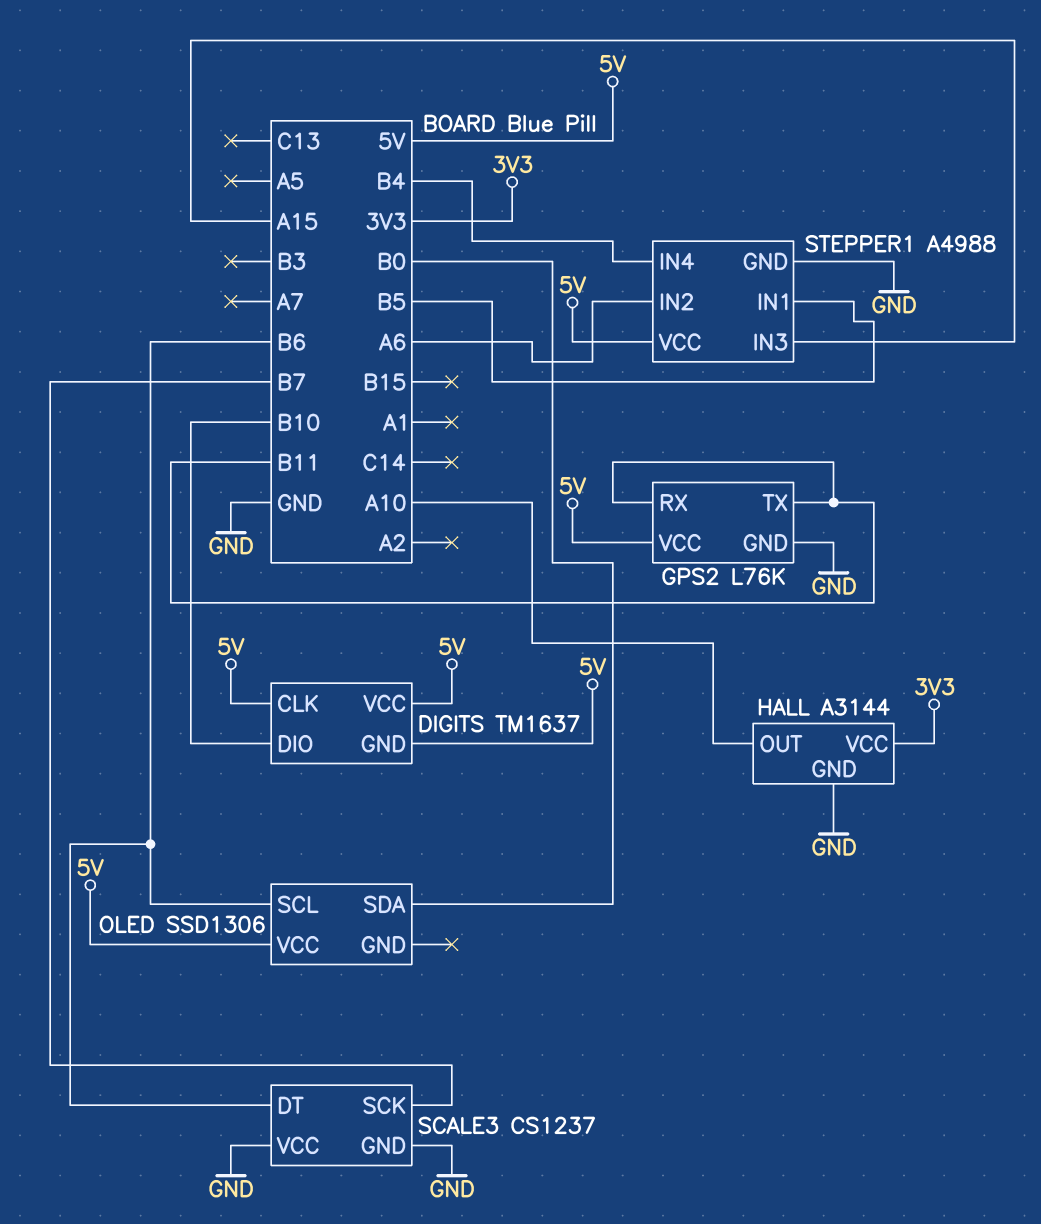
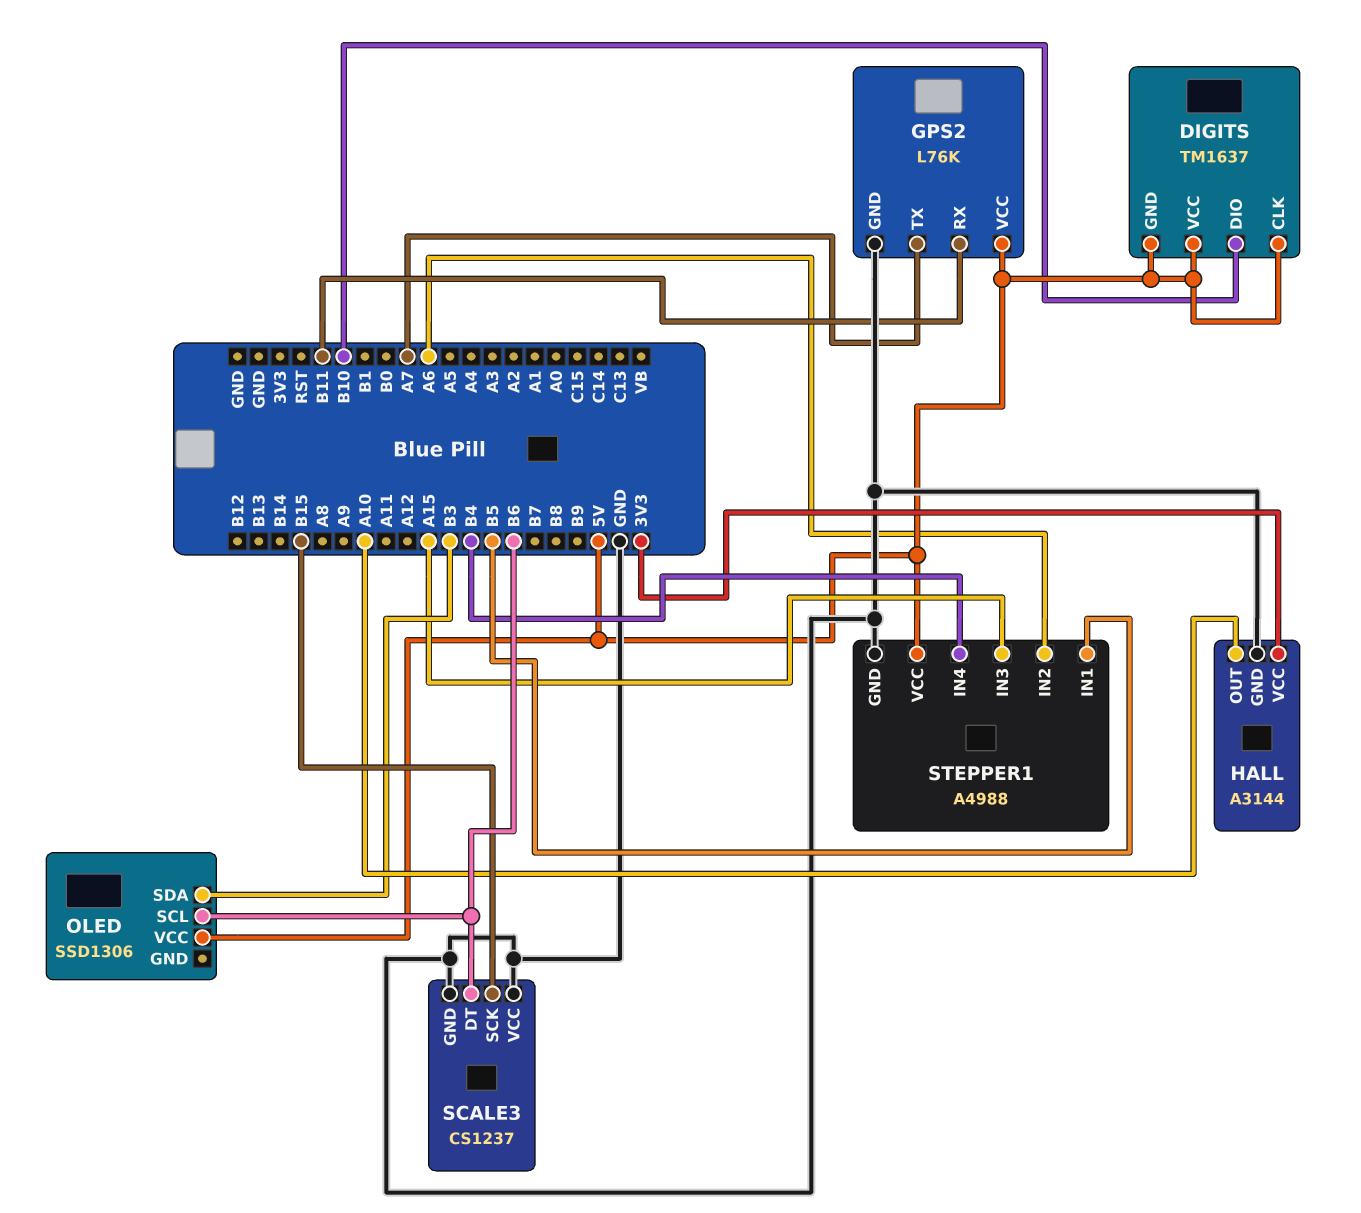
GPS2 pin TX: B11 -> A7
OLED pin SDA: B0 -> B3
SCALE3 pin SCK: B7 -> B15

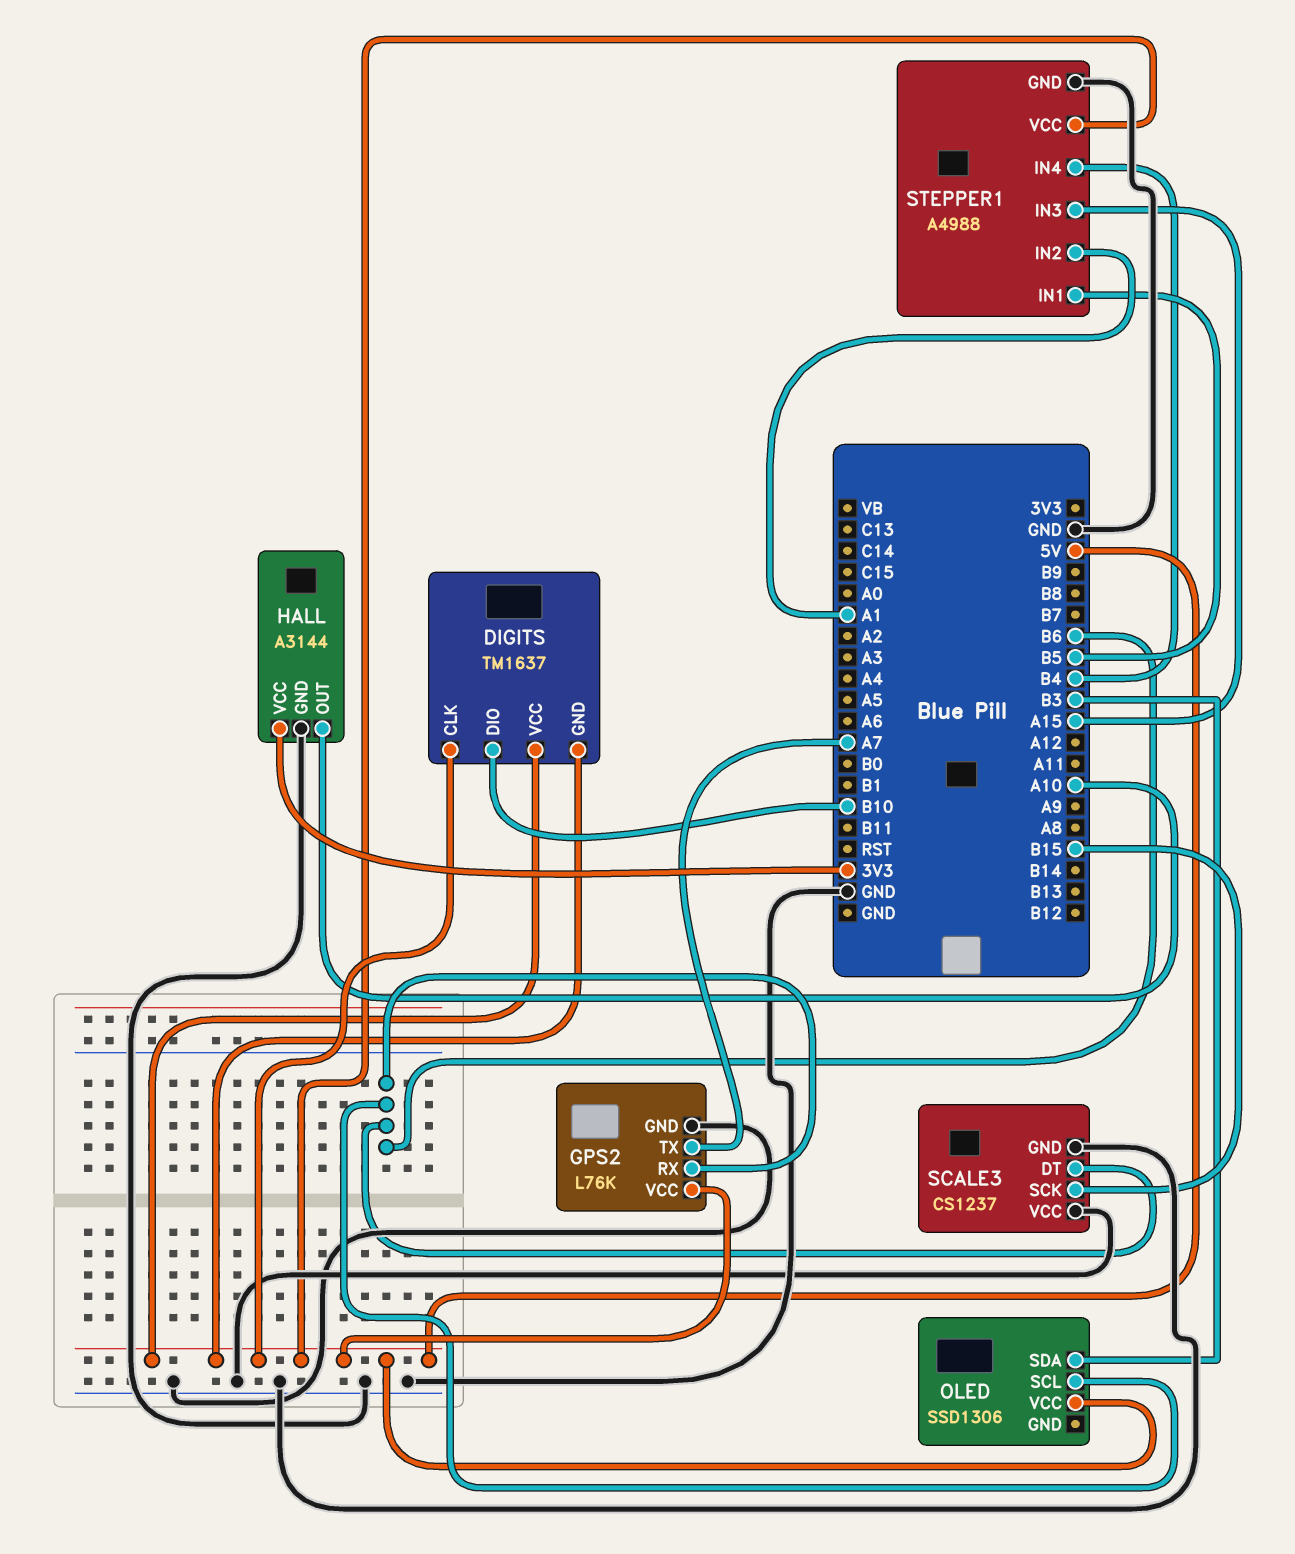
GPS2 pin RX: B11 -> B6
STEPPER1 pin IN2: A6 -> A1

